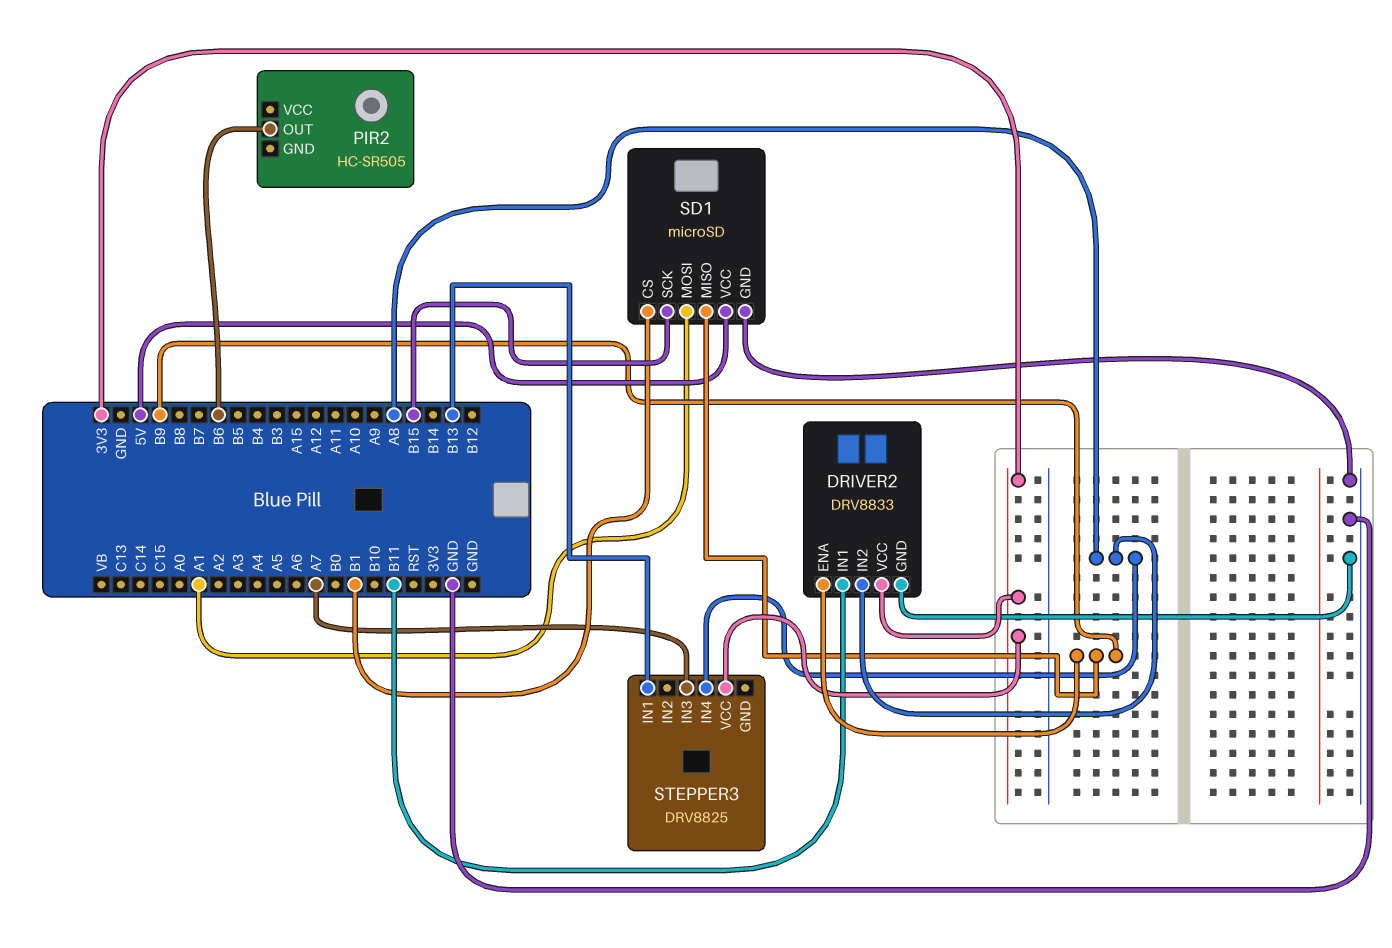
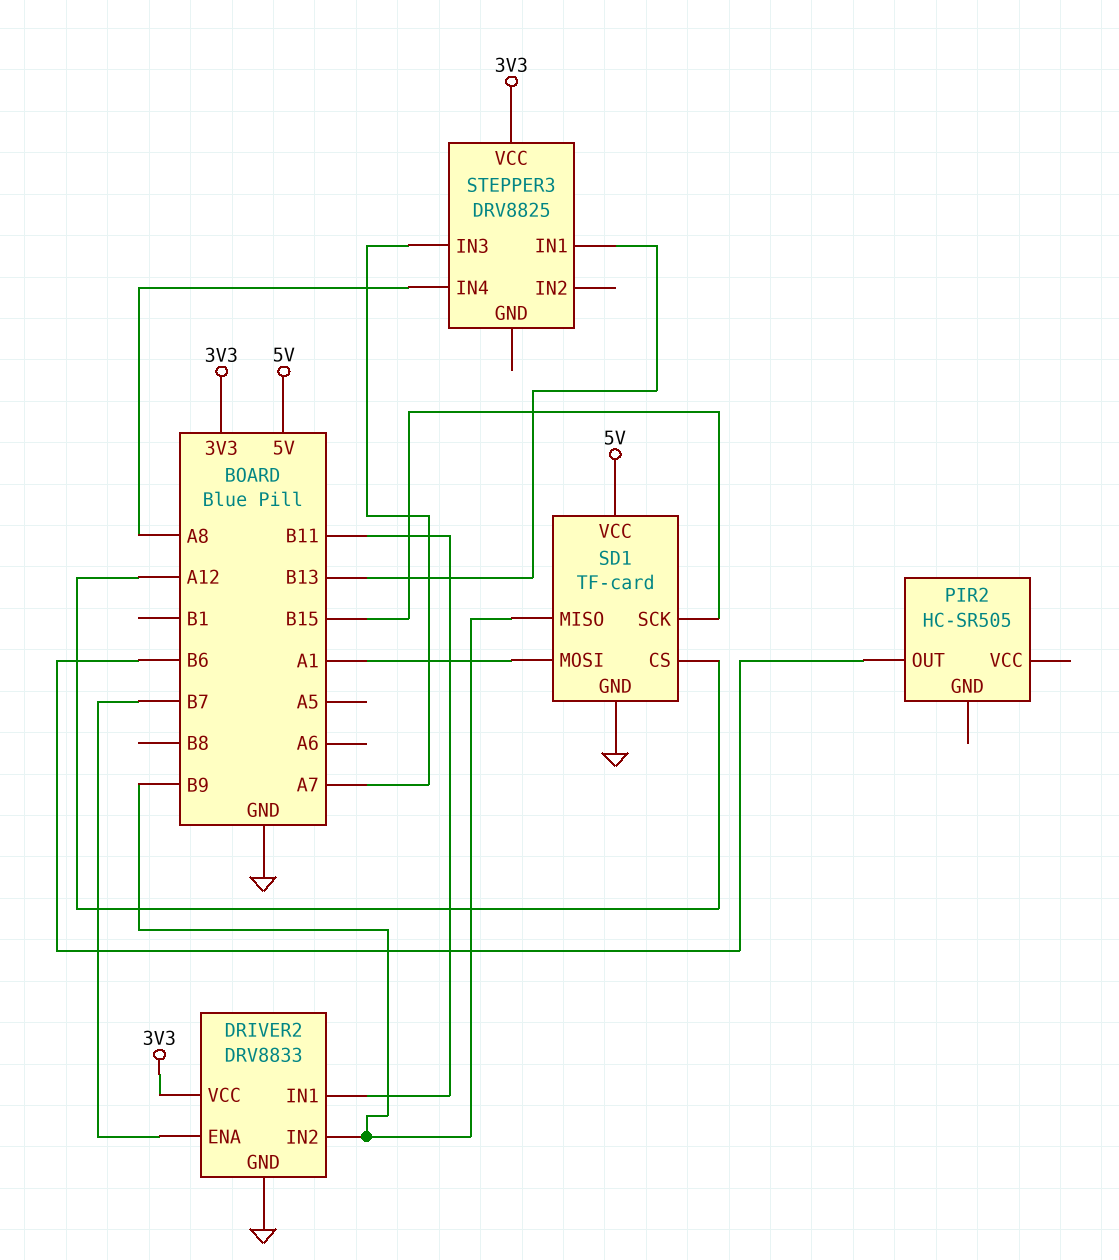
DRIVER2 pin ENA: B9 -> B7
DRIVER2 pin IN2: A8 -> B9
SD1: microSD -> TF-card
SD1 pin CS: B1 -> A12

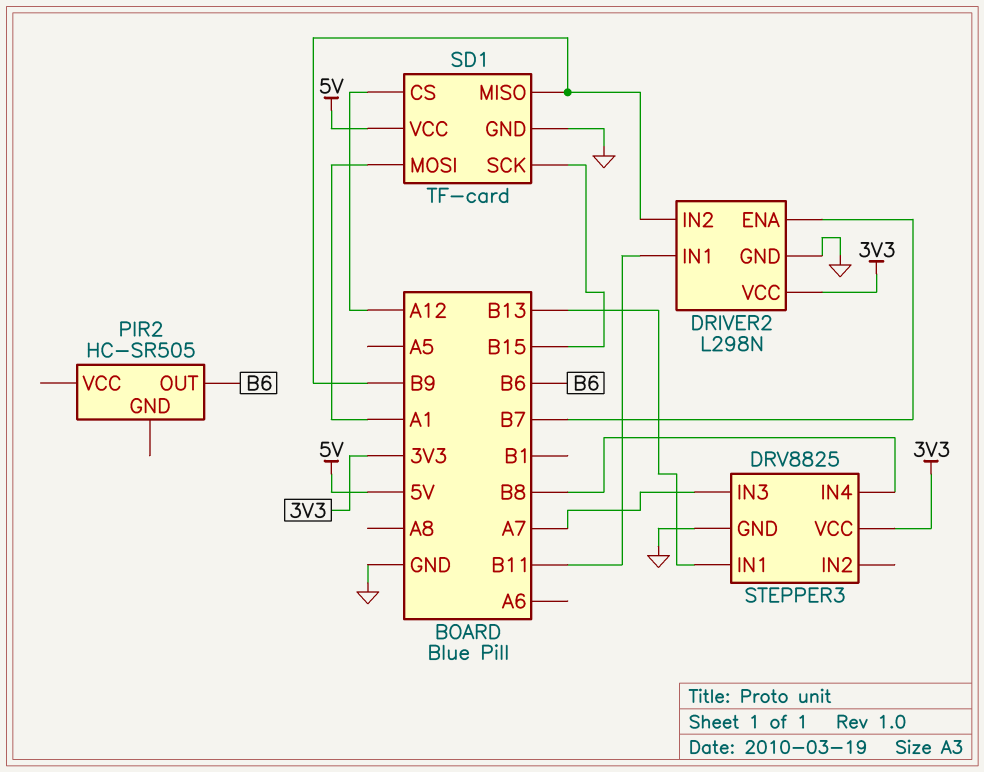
DRIVER2: DRV8833 -> L298N
STEPPER3 pin GND: none -> GND
STEPPER3 pin IN4: A8 -> B8

